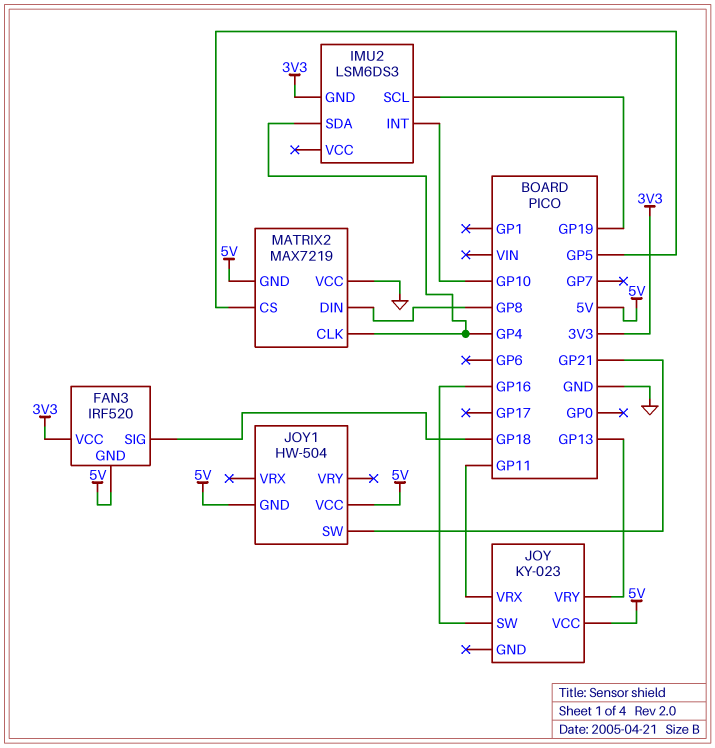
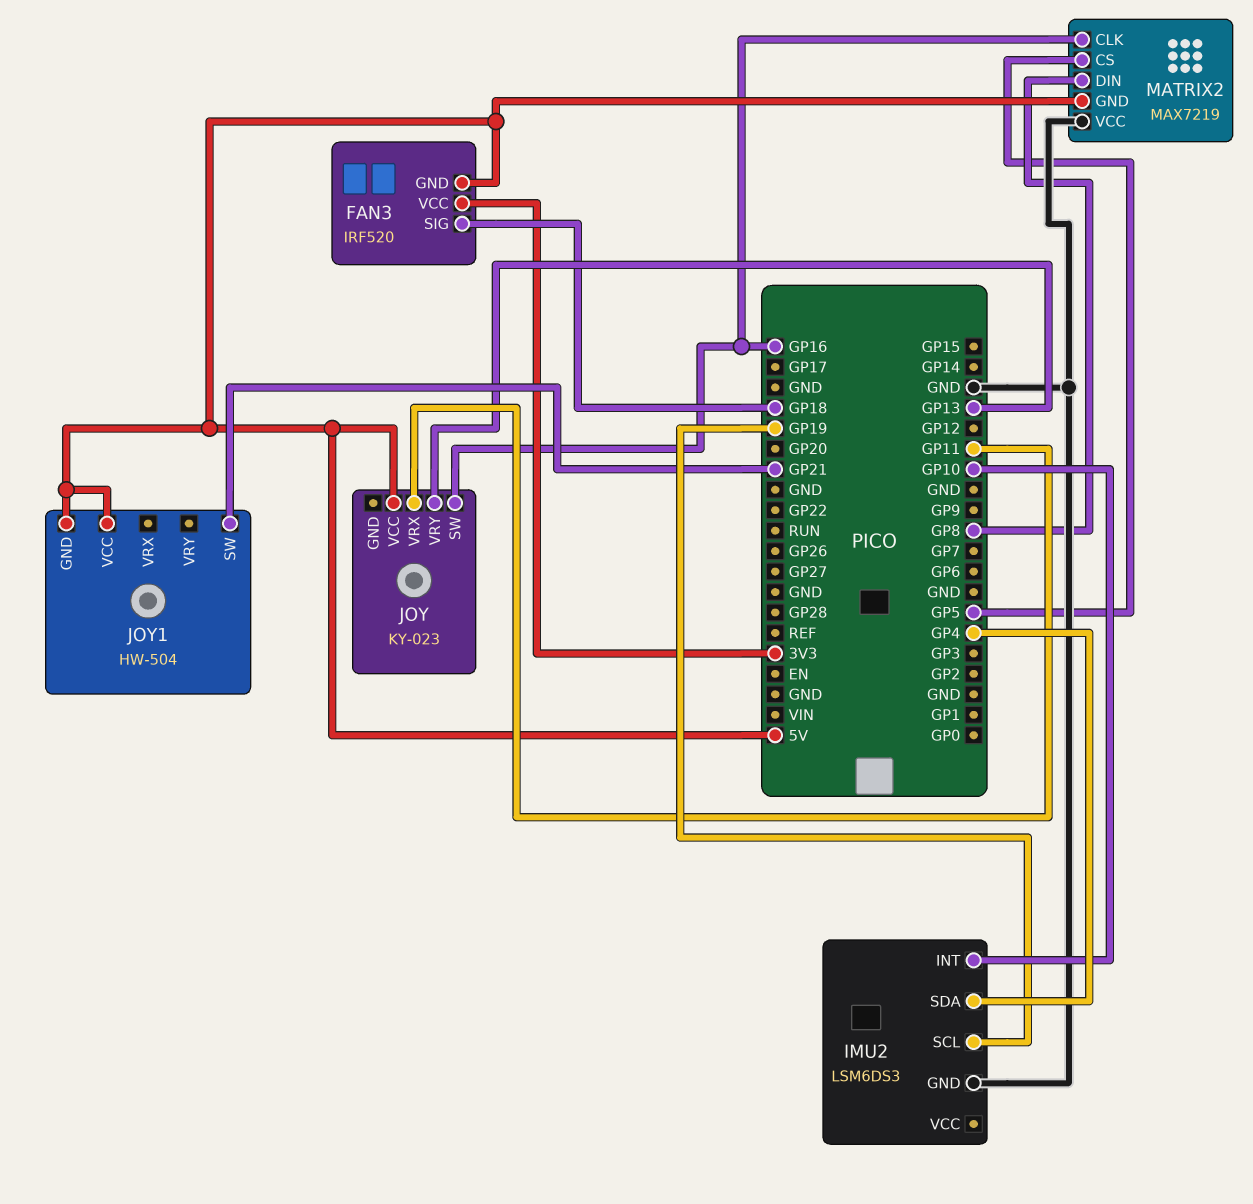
IMU2 pin GND: 3V3 -> GND
MATRIX2 pin CLK: GP4 -> GP16

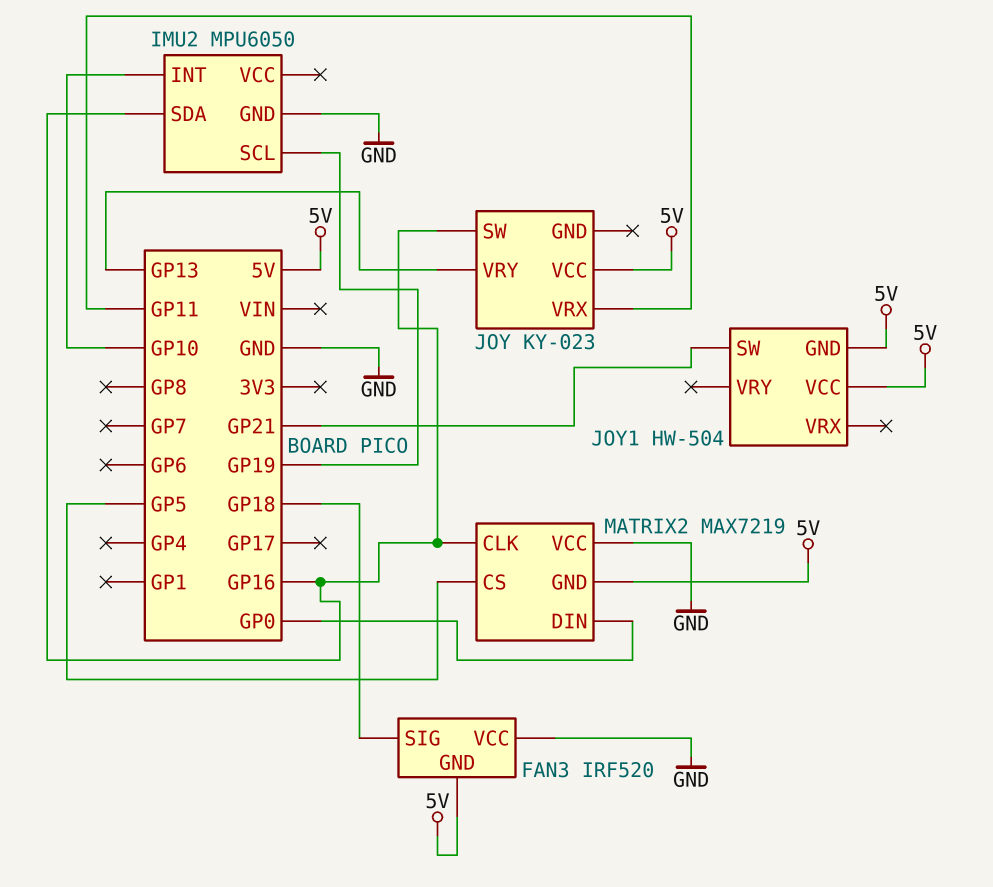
FAN3 pin VCC: 3V3 -> GND
IMU2: LSM6DS3 -> MPU6050
IMU2 pin SDA: GP4 -> GP16
MATRIX2 pin DIN: GP8 -> GP0

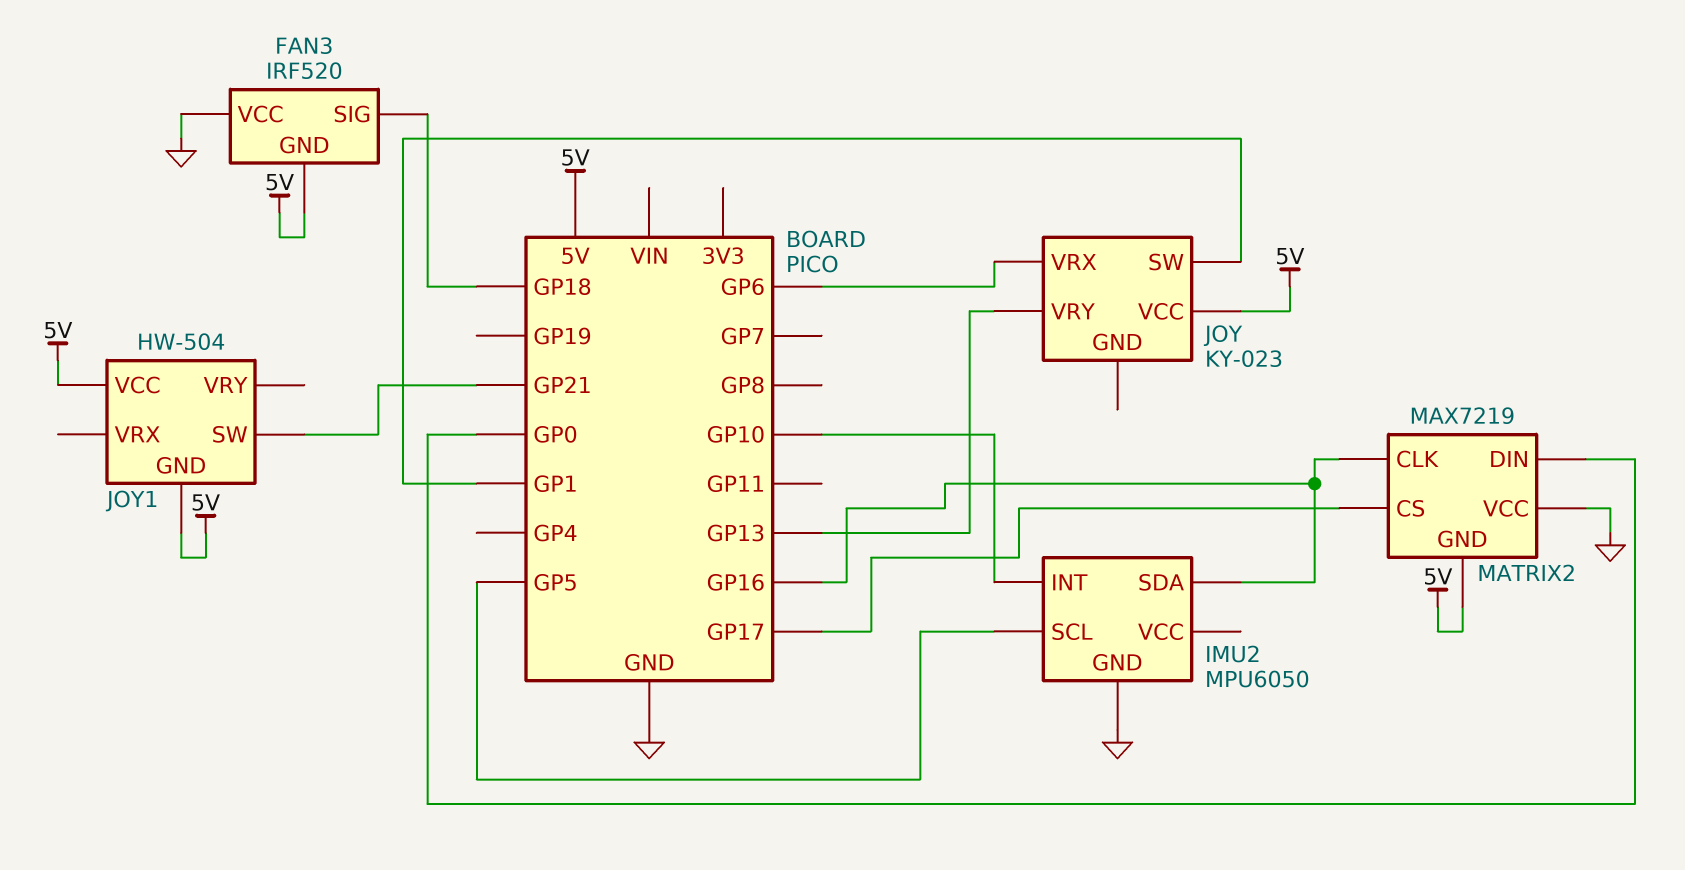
IMU2 pin SCL: GP19 -> GP5
JOY pin SW: GP16 -> GP1
JOY pin VRX: GP11 -> GP6
MATRIX2 pin CS: GP5 -> GP17

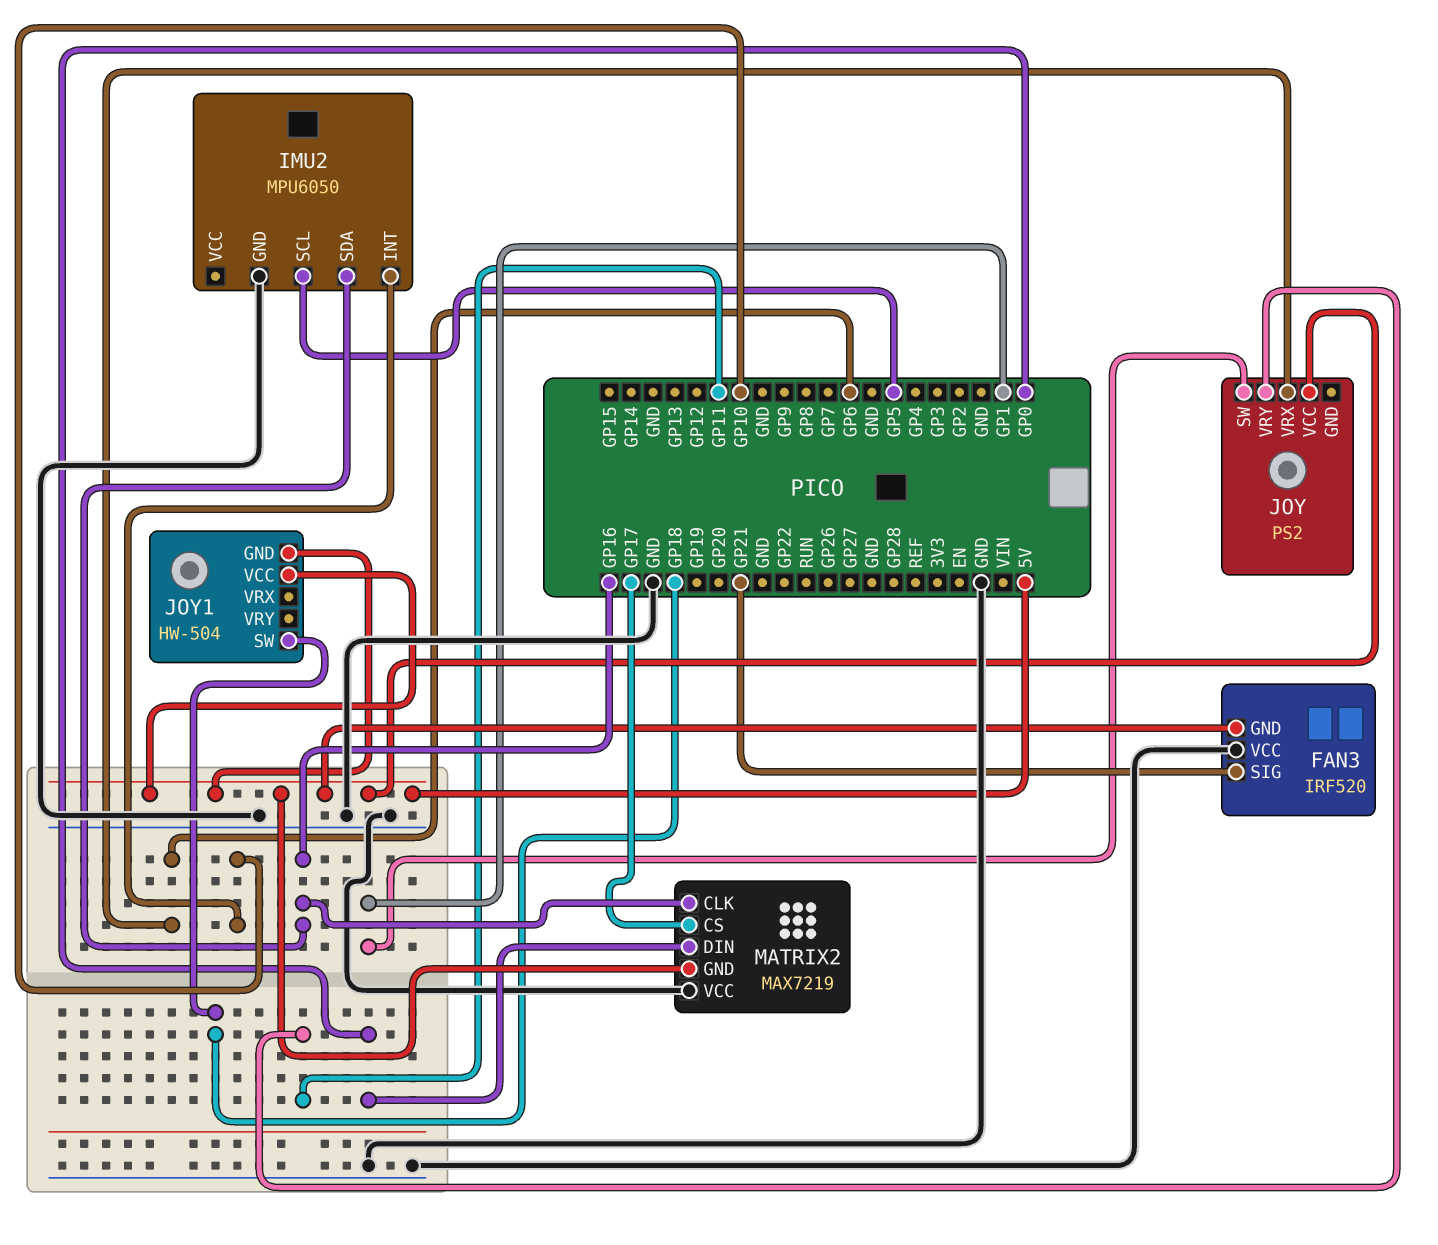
FAN3 pin SIG: GP18 -> GP21
JOY: KY-023 -> PS2
JOY pin VRY: GP13 -> GP11
JOY1 pin SW: GP21 -> GP18

